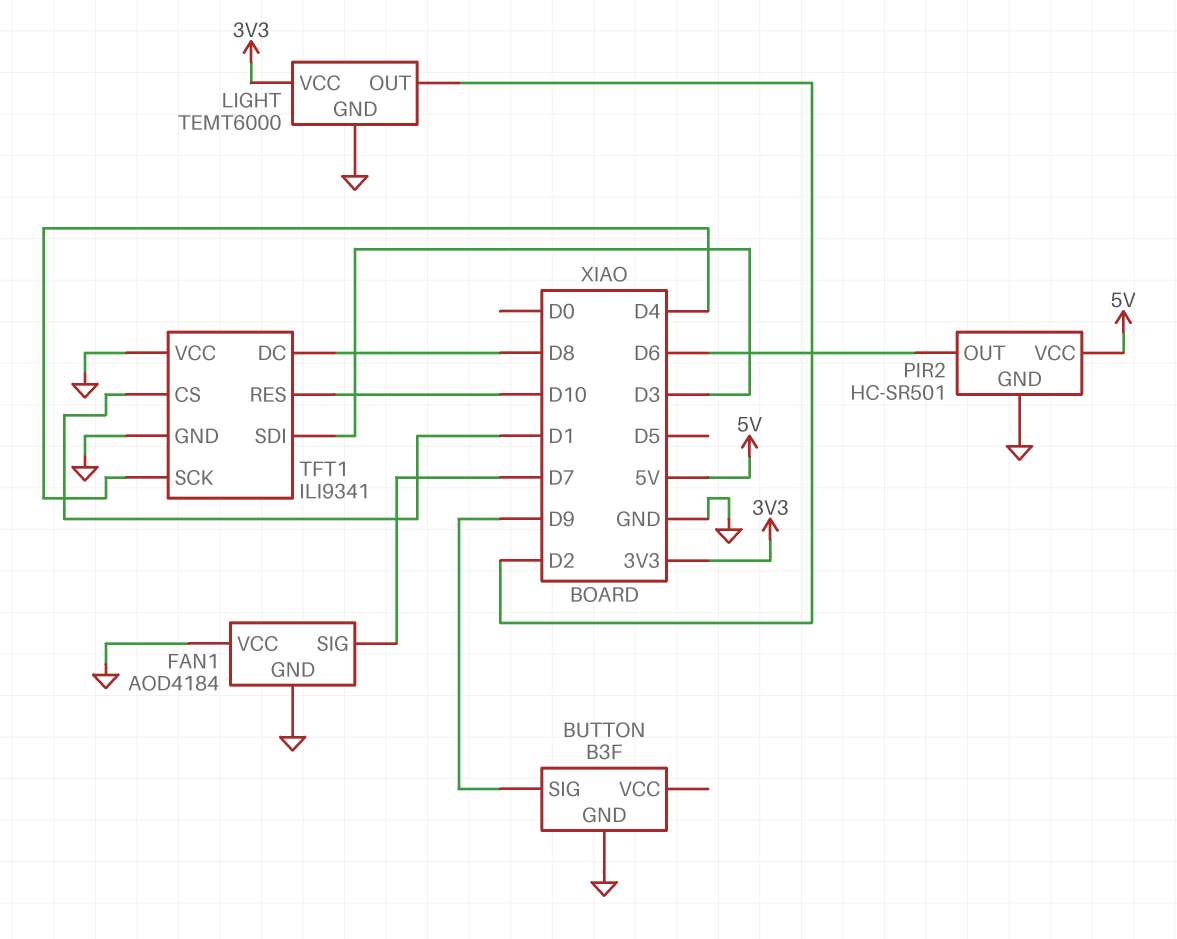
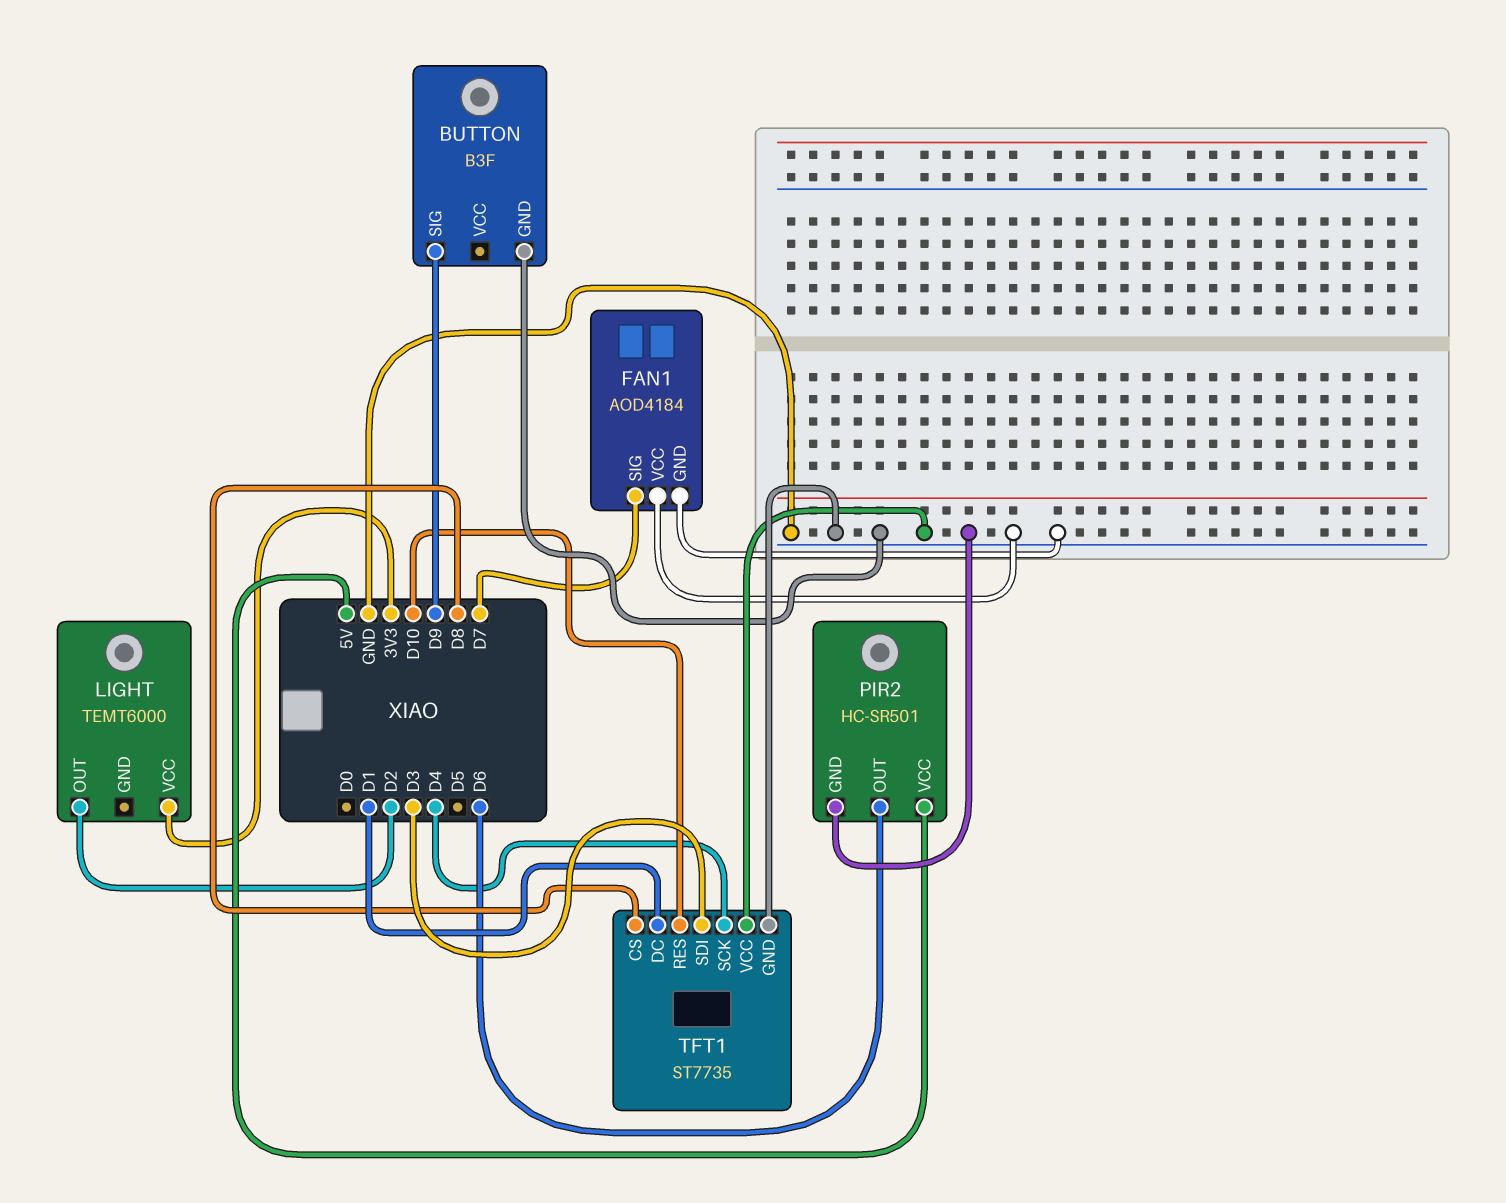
LIGHT pin GND: GND -> none
TFT1: ILI9341 -> ST7735
TFT1 pin CS: D1 -> D8
TFT1 pin DC: D8 -> D1

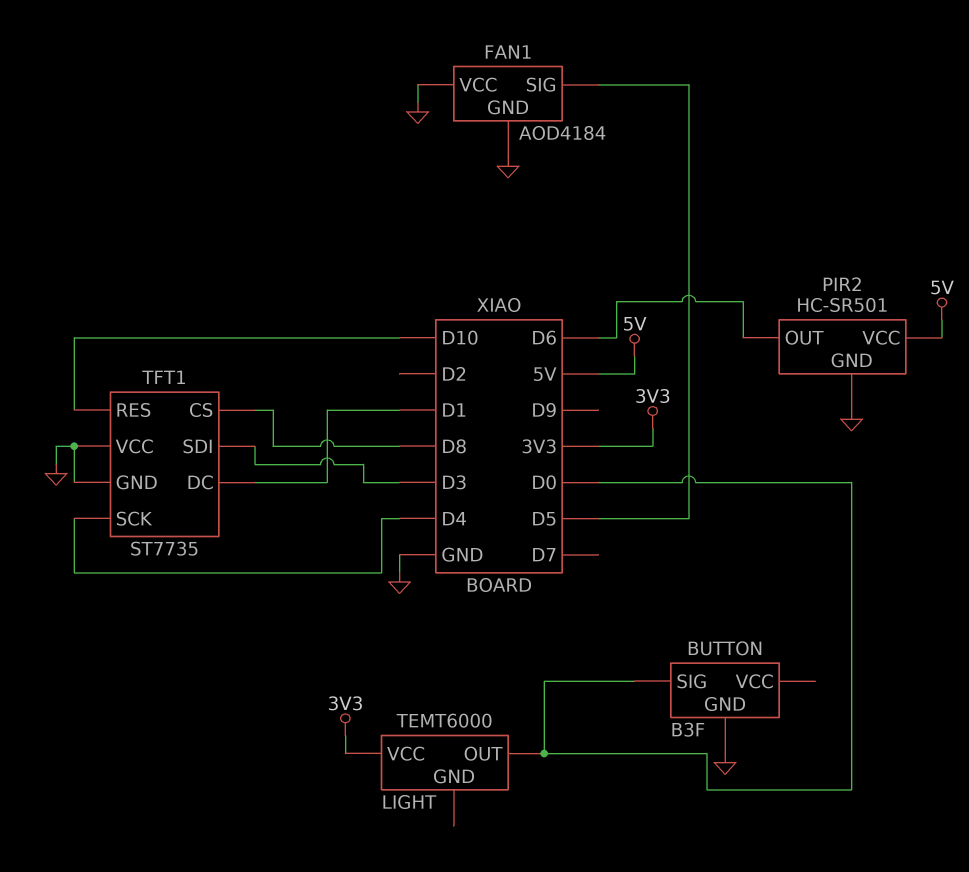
BUTTON pin SIG: D9 -> D0
FAN1 pin SIG: D7 -> D5
LIGHT pin OUT: D2 -> D0

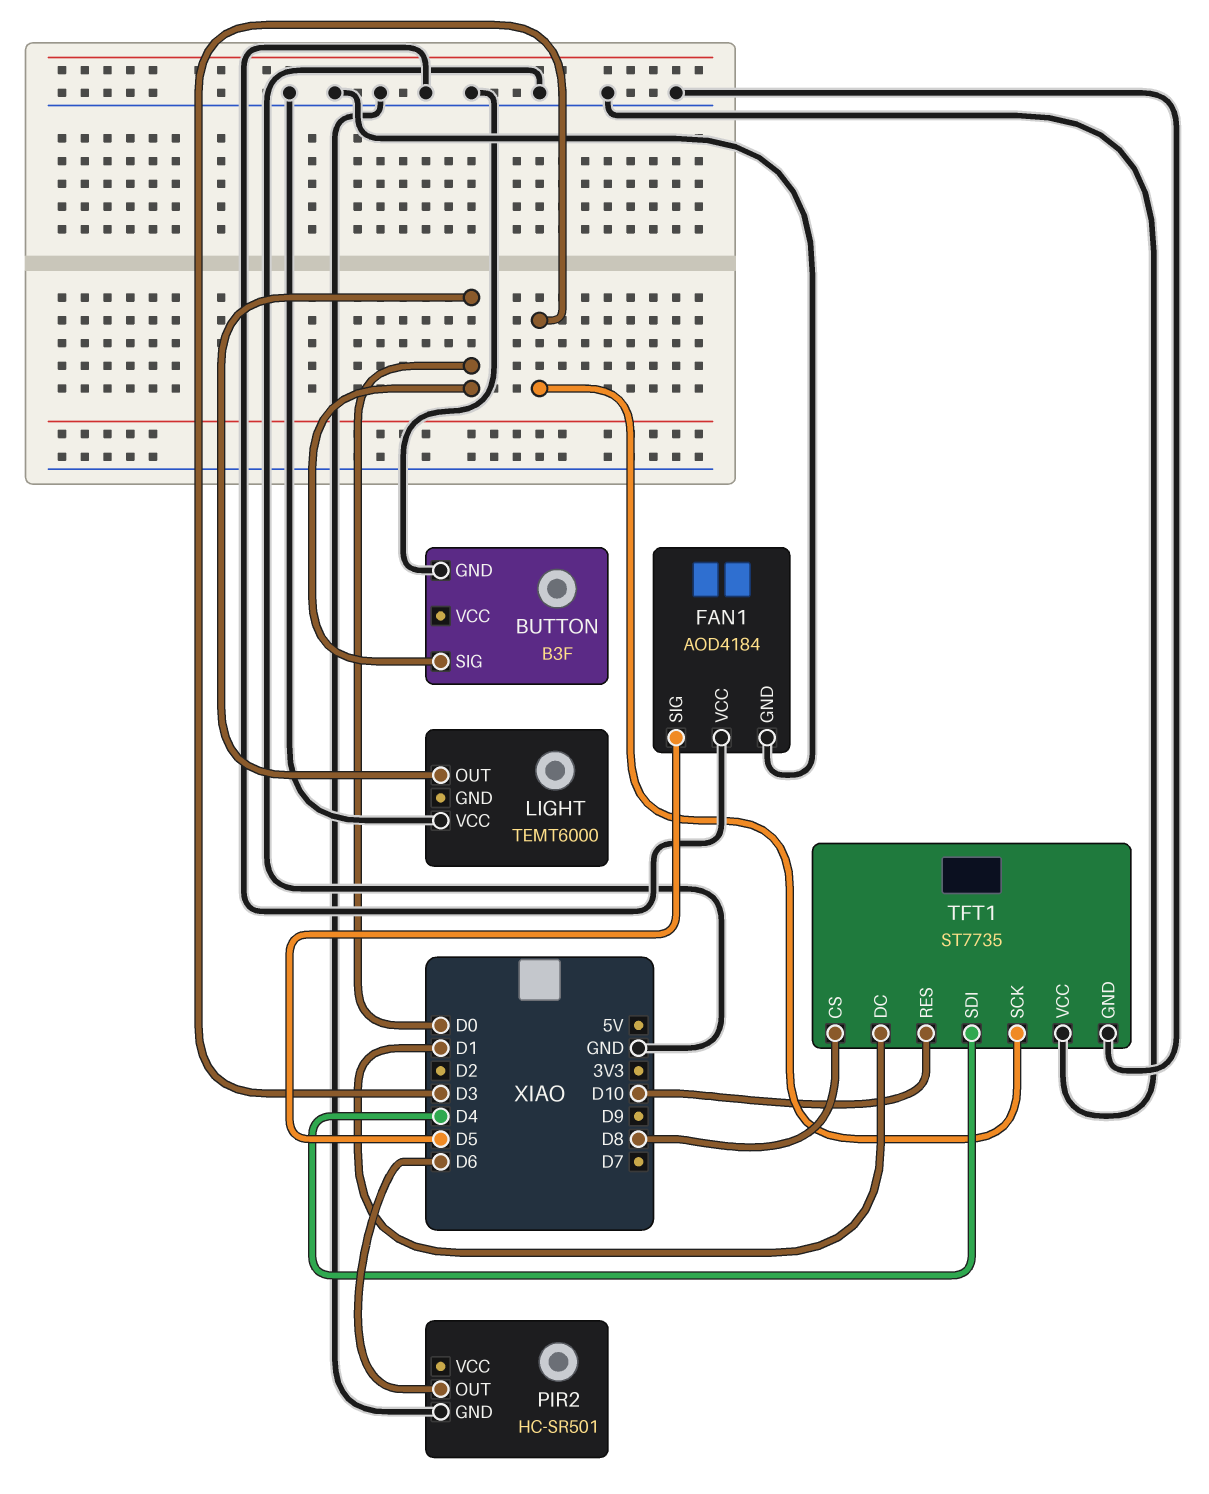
LIGHT pin VCC: 3V3 -> GND
PIR2 pin VCC: 5V -> none
TFT1 pin SCK: D4 -> D3
TFT1 pin SDI: D3 -> D4

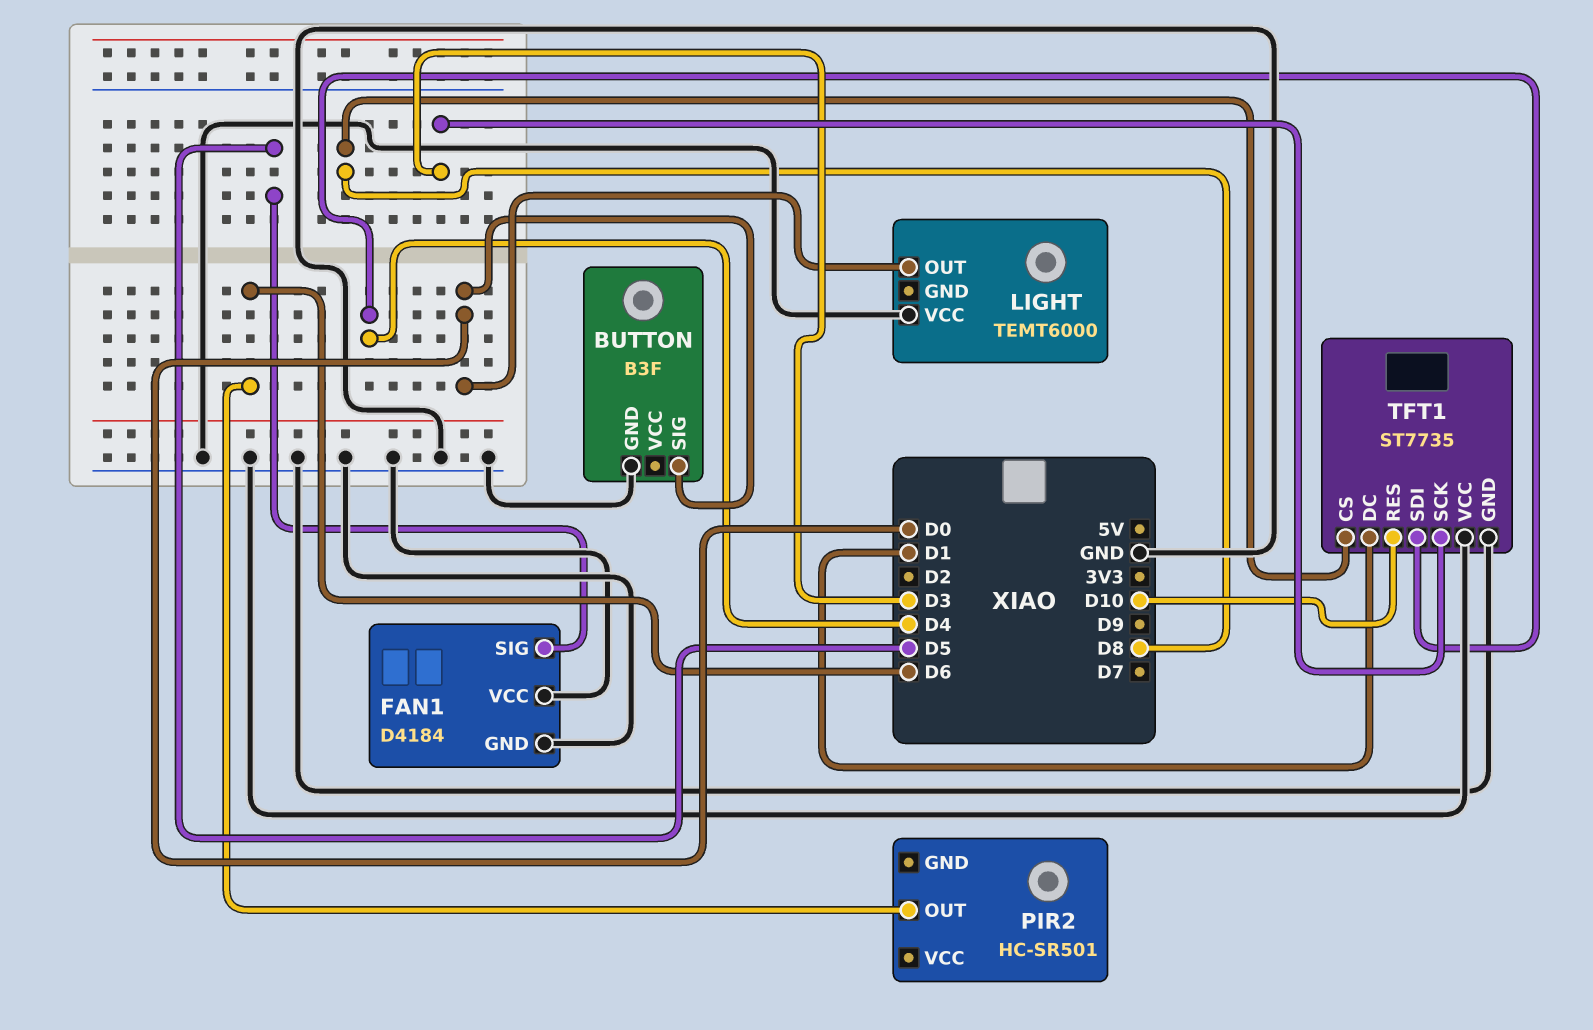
FAN1: AOD4184 -> D4184
PIR2 pin GND: GND -> none

